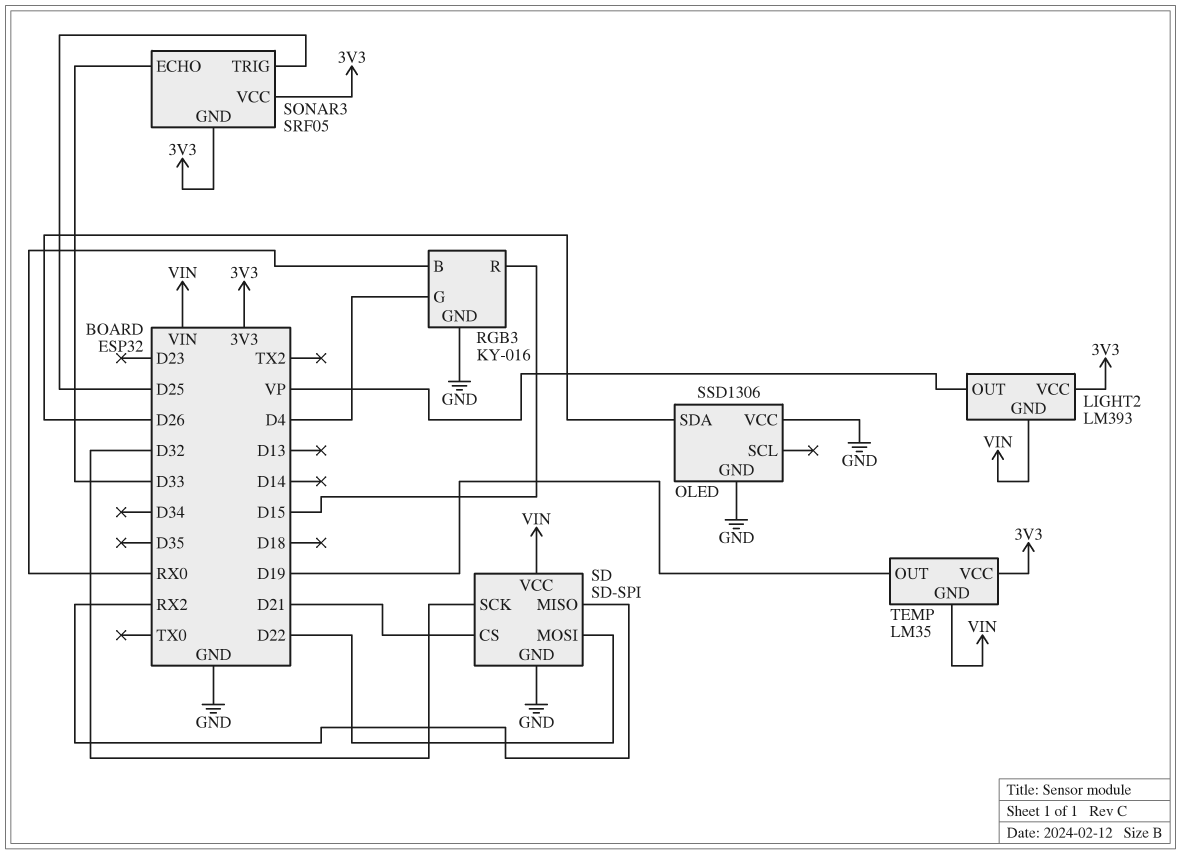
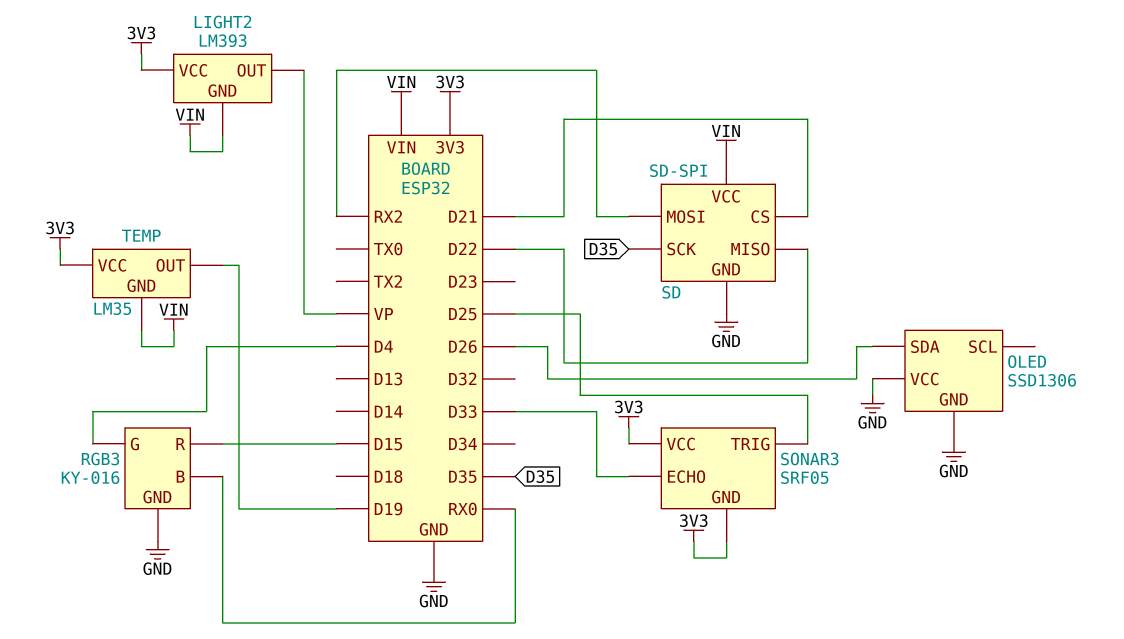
SD pin MISO: RX2 -> D22
SD pin MOSI: D22 -> RX2
SD pin SCK: D32 -> D35

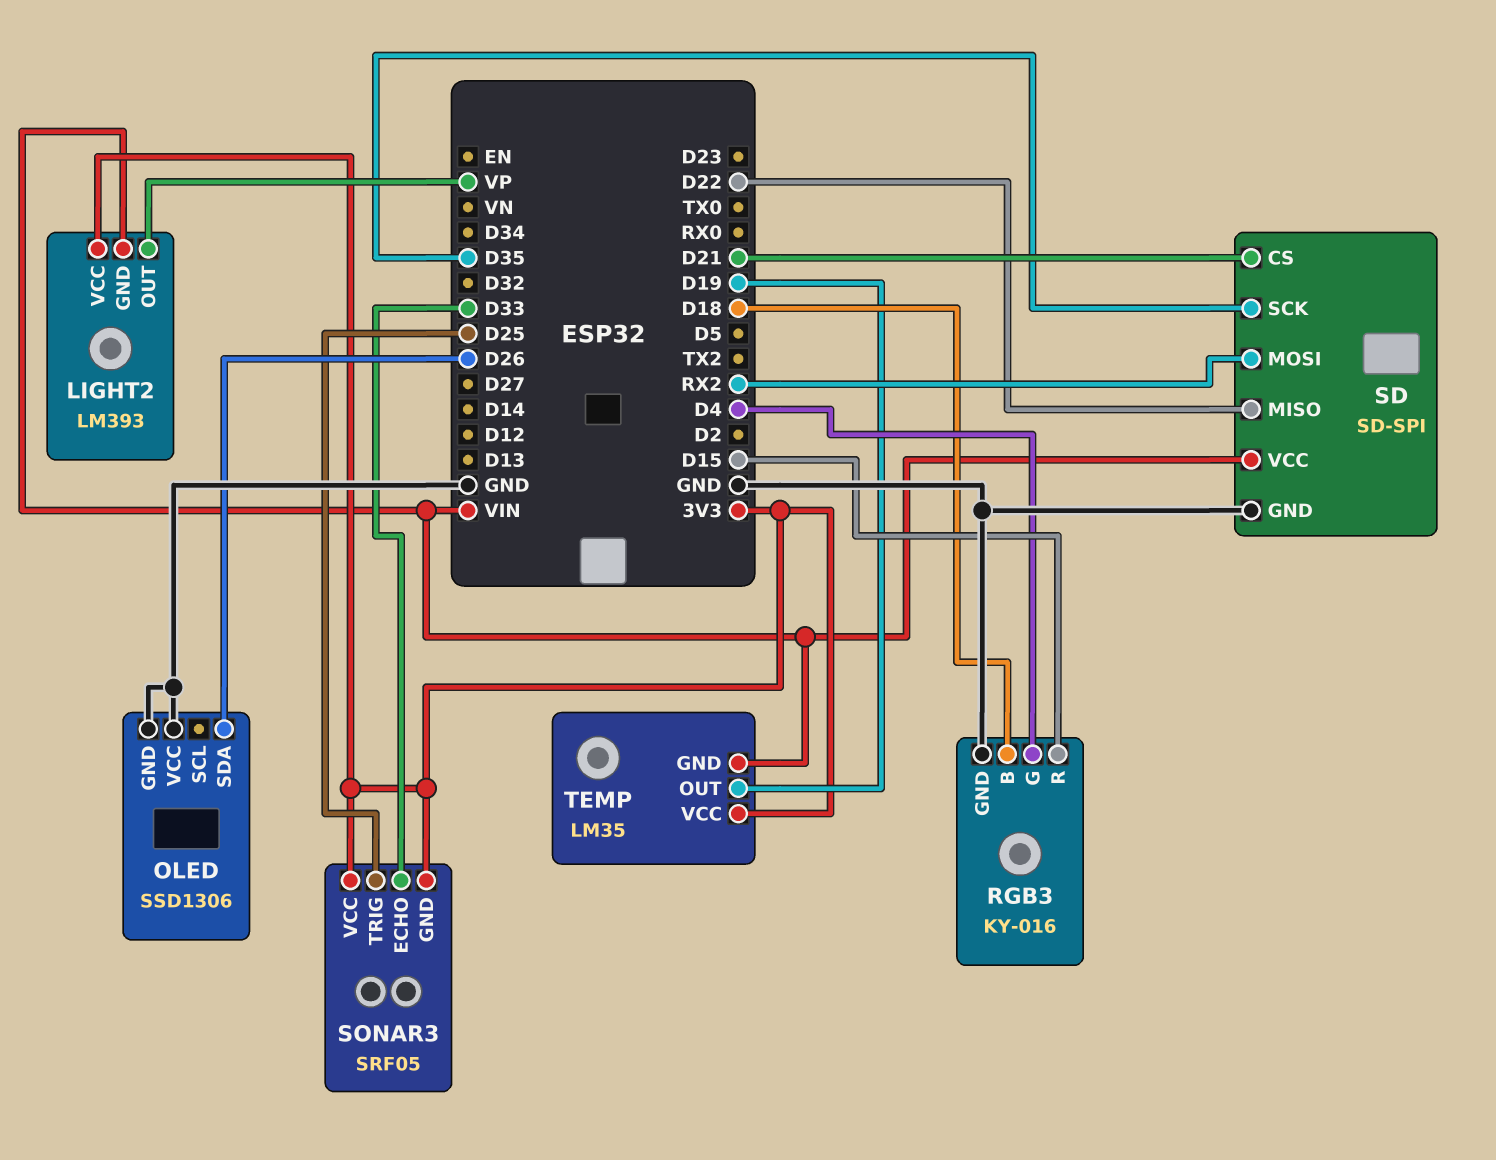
RGB3 pin B: RX0 -> D18

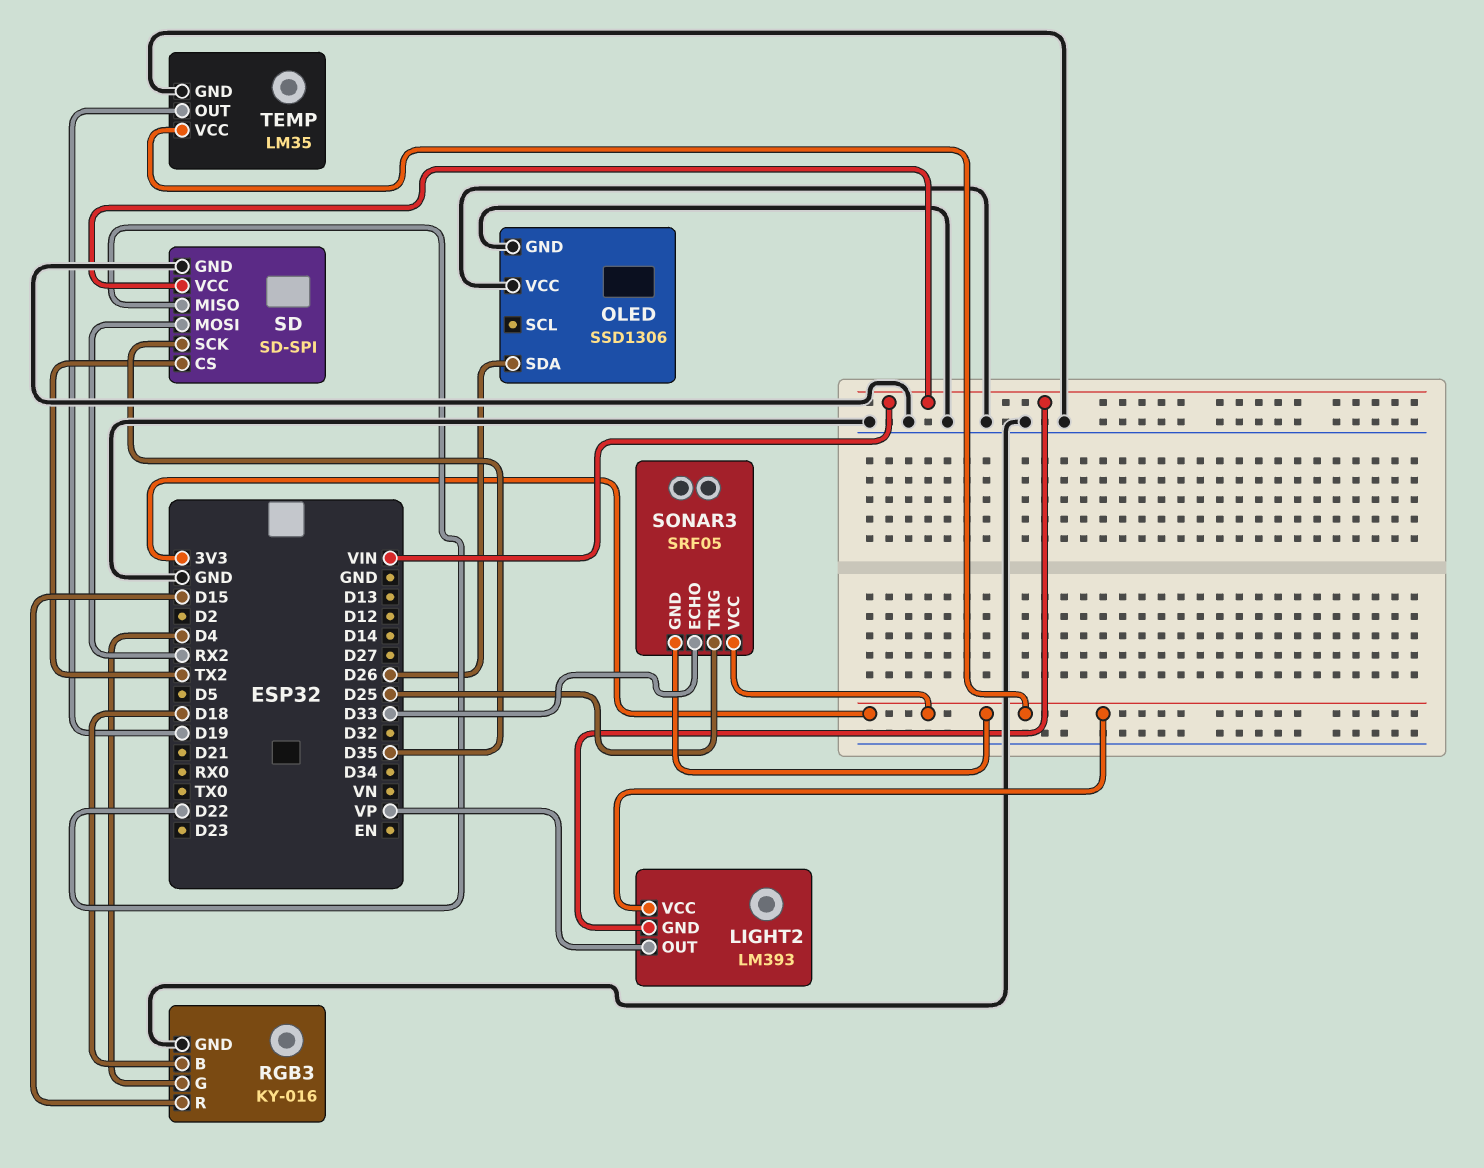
SD pin CS: D21 -> TX2
TEMP pin GND: VIN -> GND

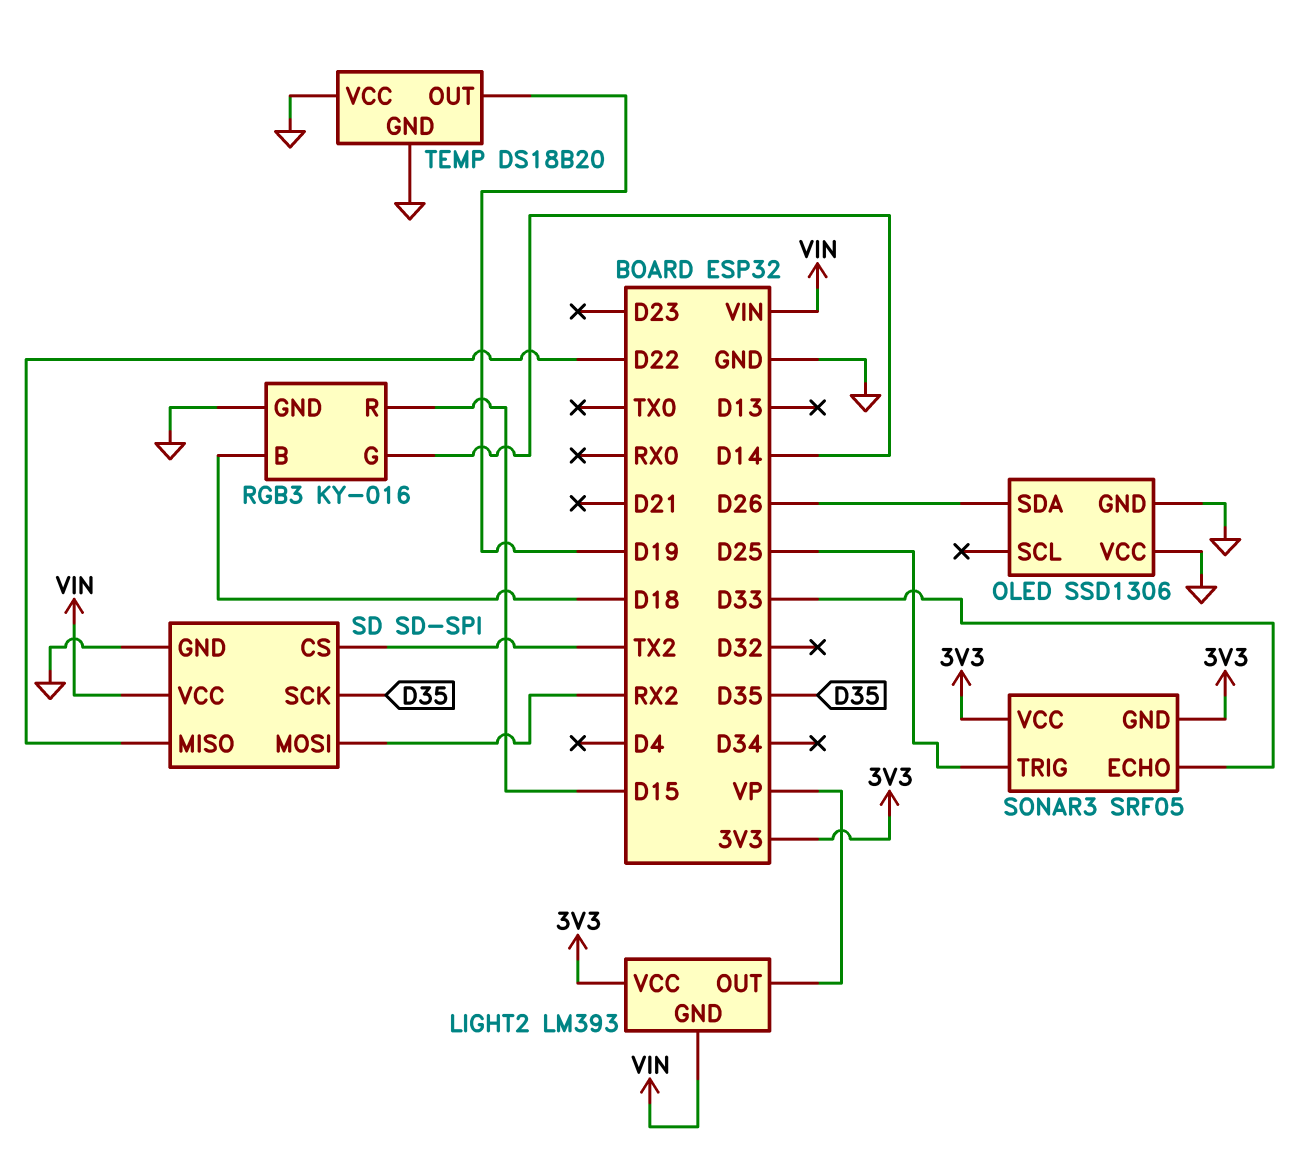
RGB3 pin G: D4 -> D14
TEMP: LM35 -> DS18B20
TEMP pin VCC: 3V3 -> GND

